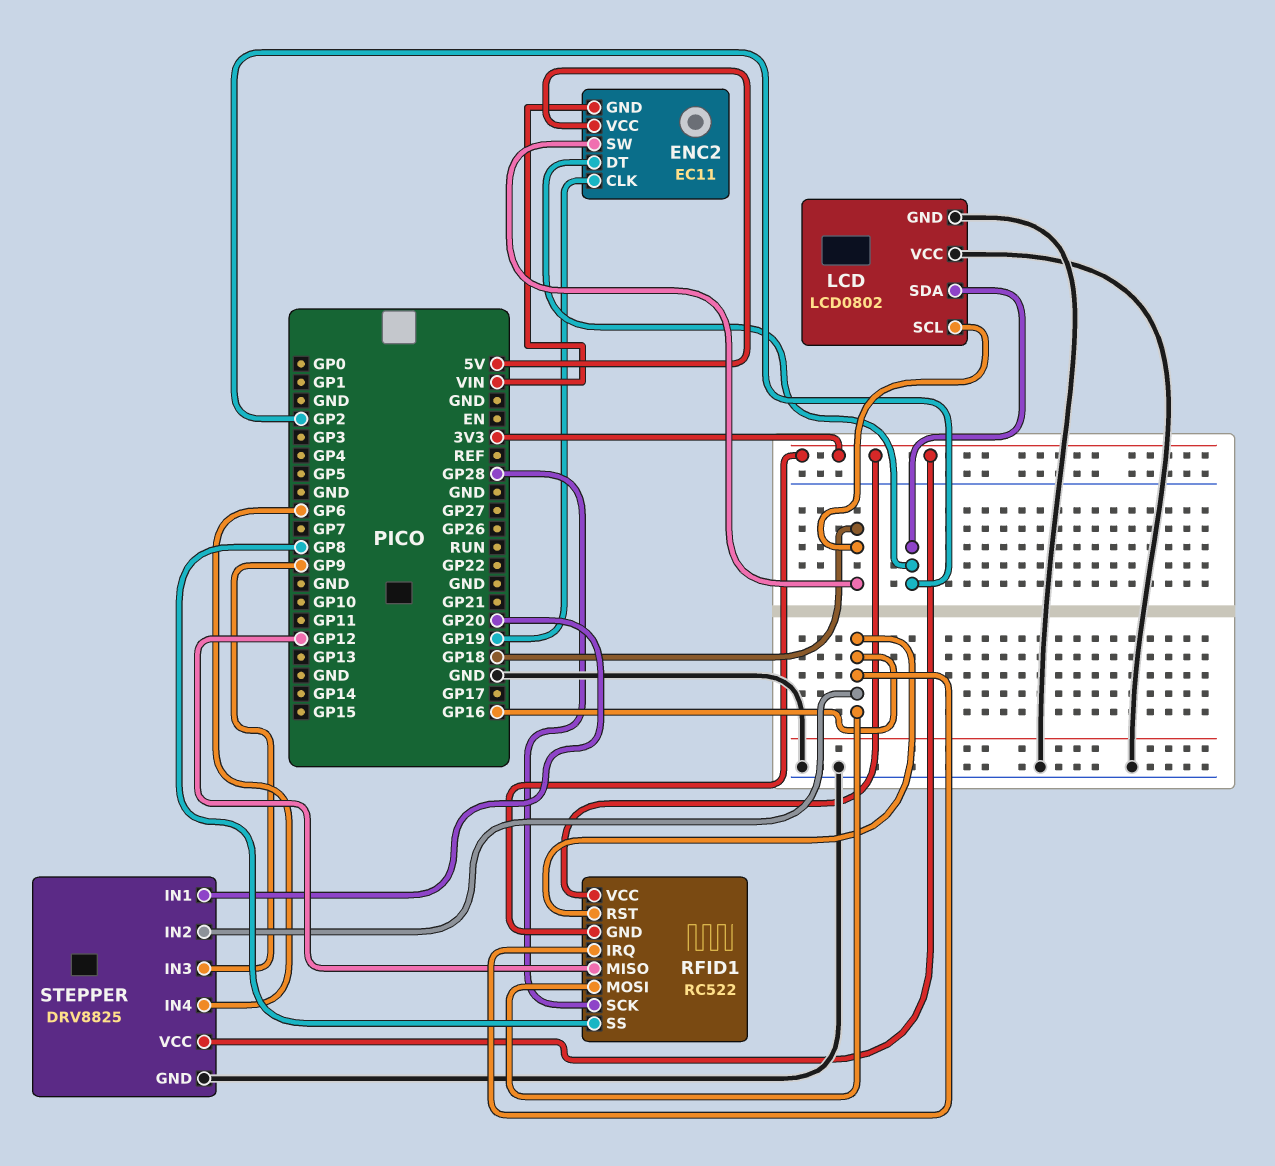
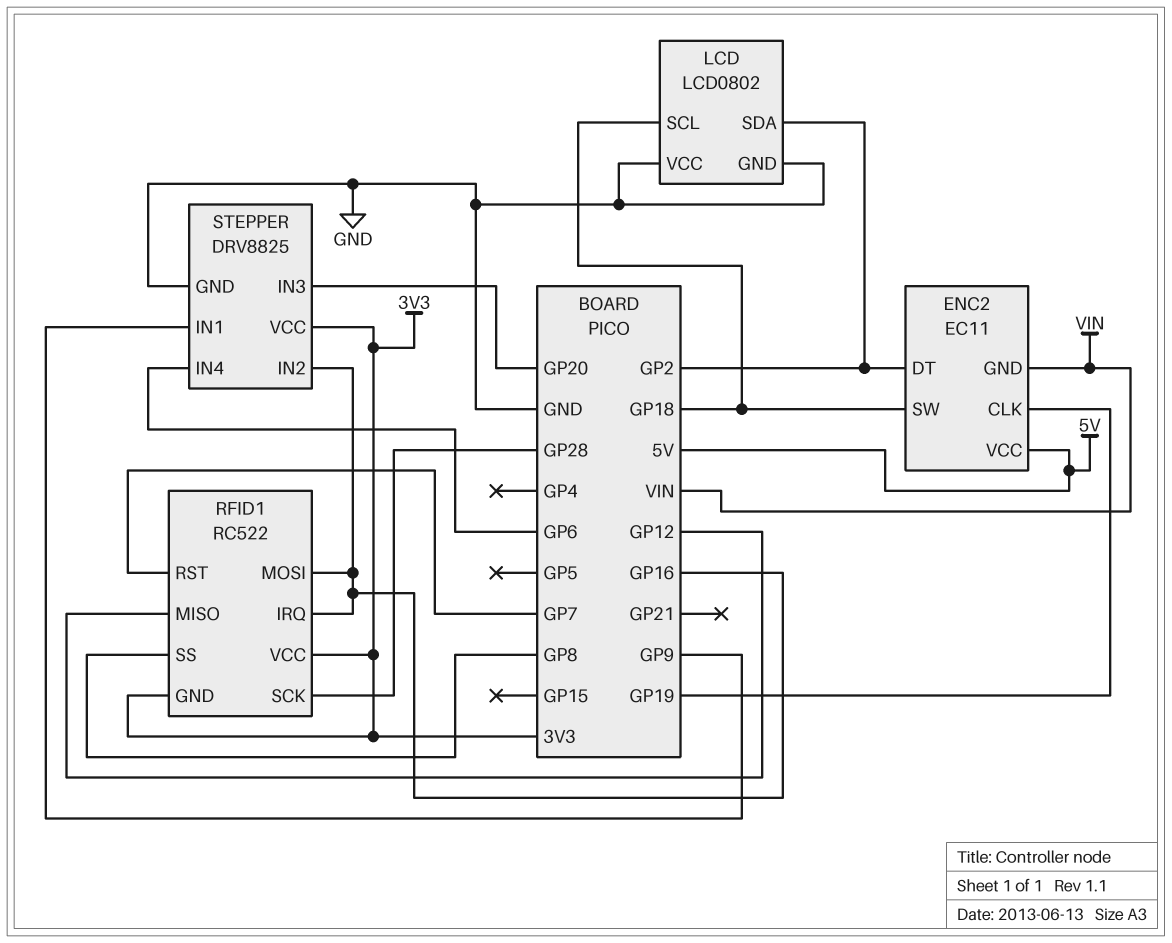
RFID1 pin RST: GP16 -> GP7
STEPPER pin IN1: GP20 -> GP9
STEPPER pin IN3: GP9 -> GP20

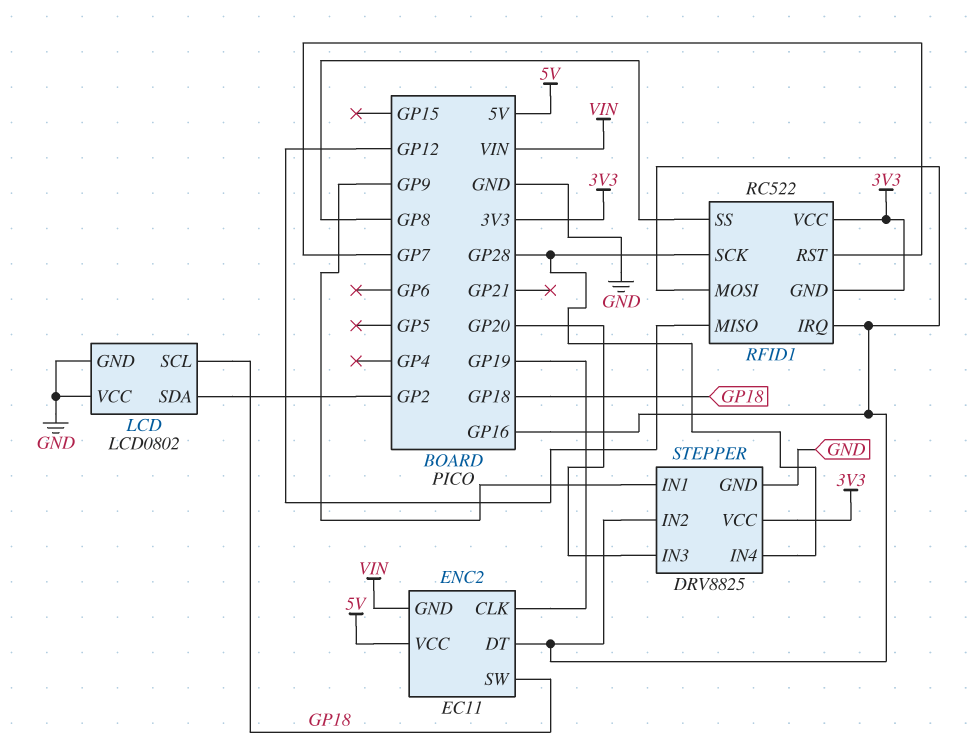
ENC2 pin DT: GP2 -> GP16
STEPPER pin IN4: GP6 -> GP28

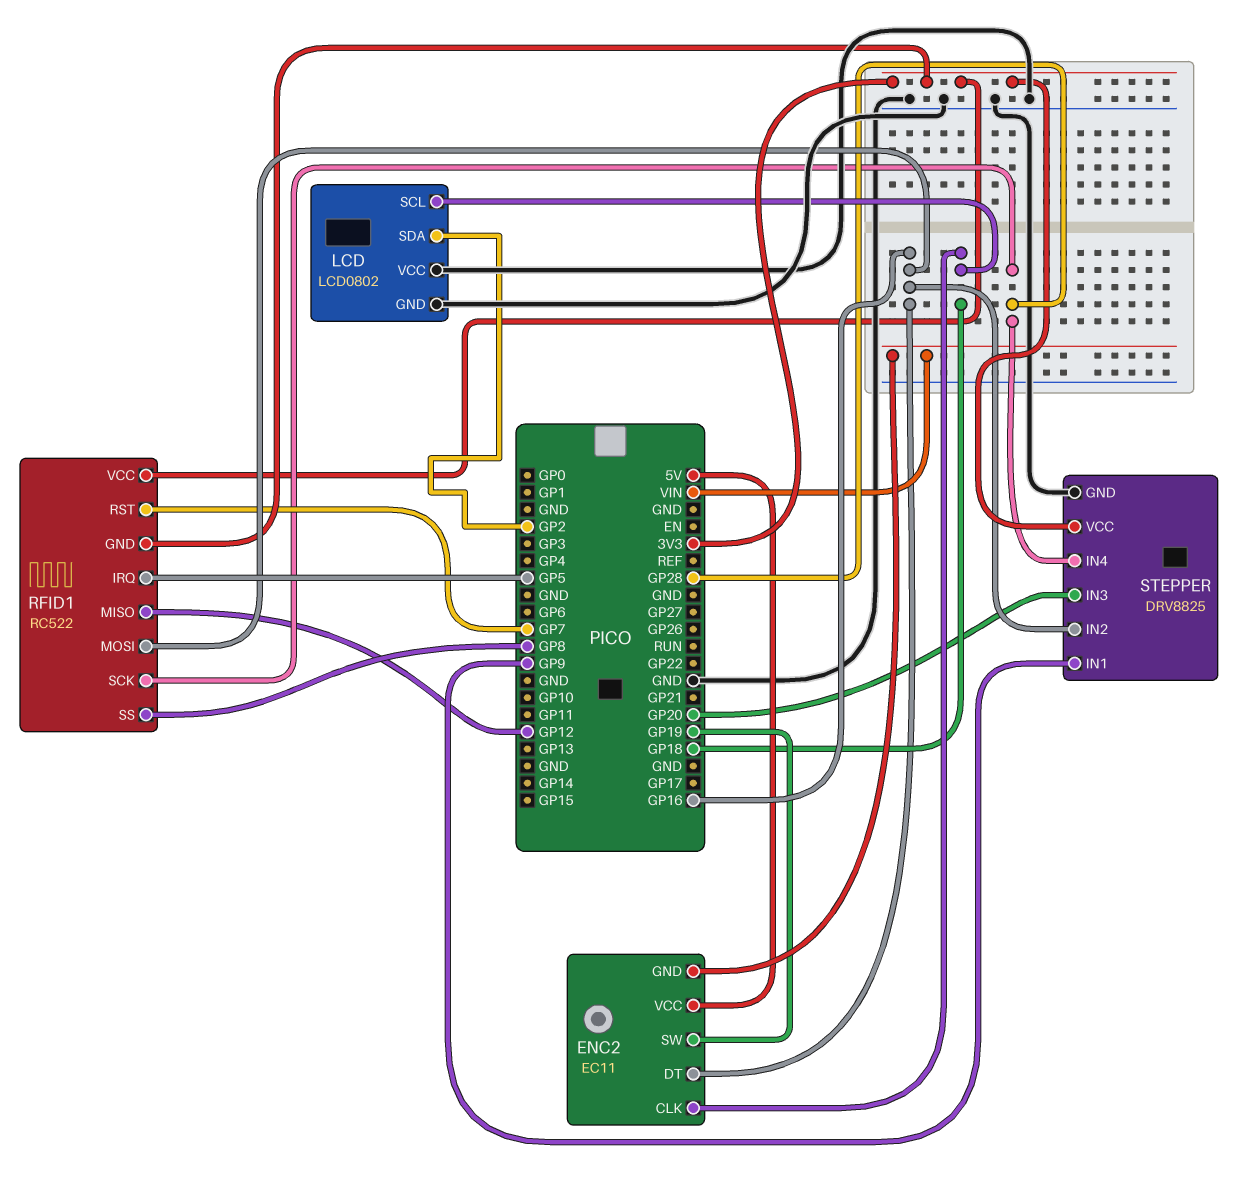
ENC2 pin CLK: GP19 -> GP18
ENC2 pin SW: GP18 -> GP19
RFID1 pin IRQ: GP16 -> GP5

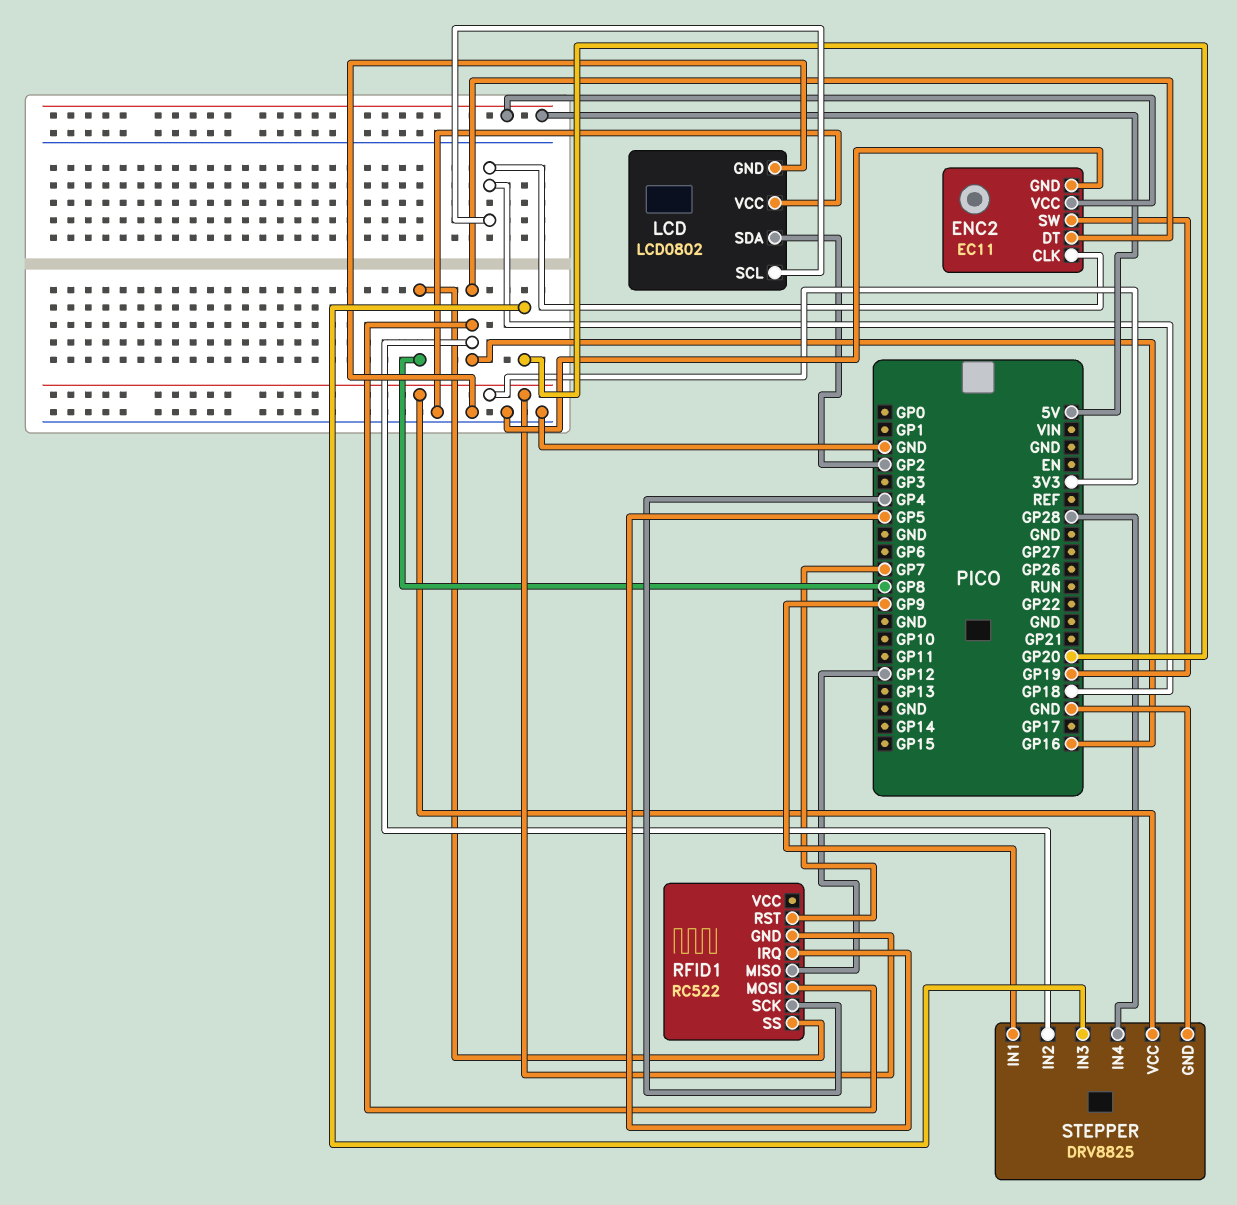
ENC2 pin GND: VIN -> GND
RFID1 pin SCK: GP28 -> GP4
RFID1 pin VCC: 3V3 -> none

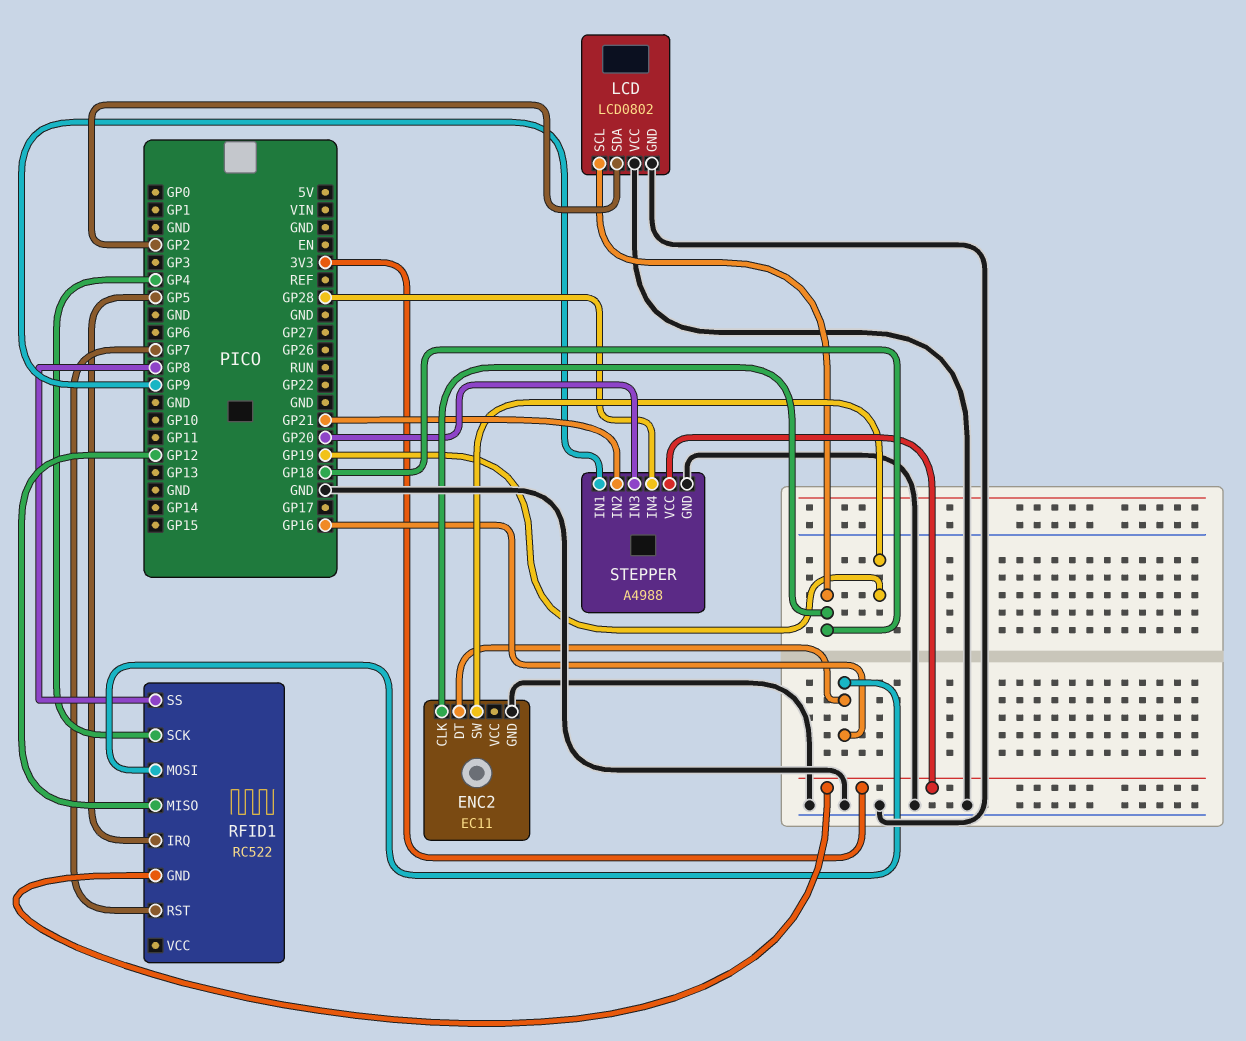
ENC2 pin VCC: 5V -> none
STEPPER: DRV8825 -> A4988
STEPPER pin IN2: GP16 -> GP21

